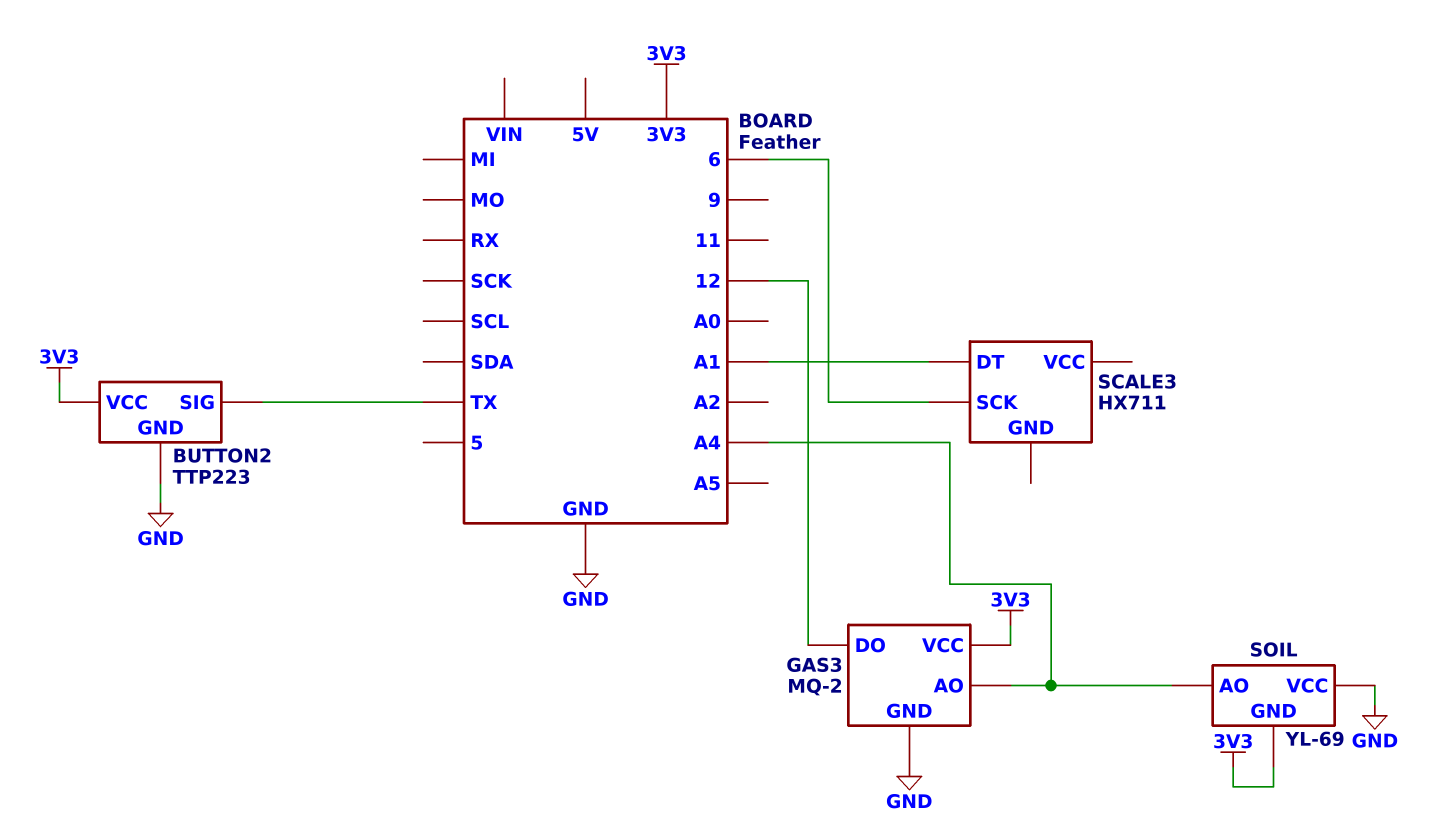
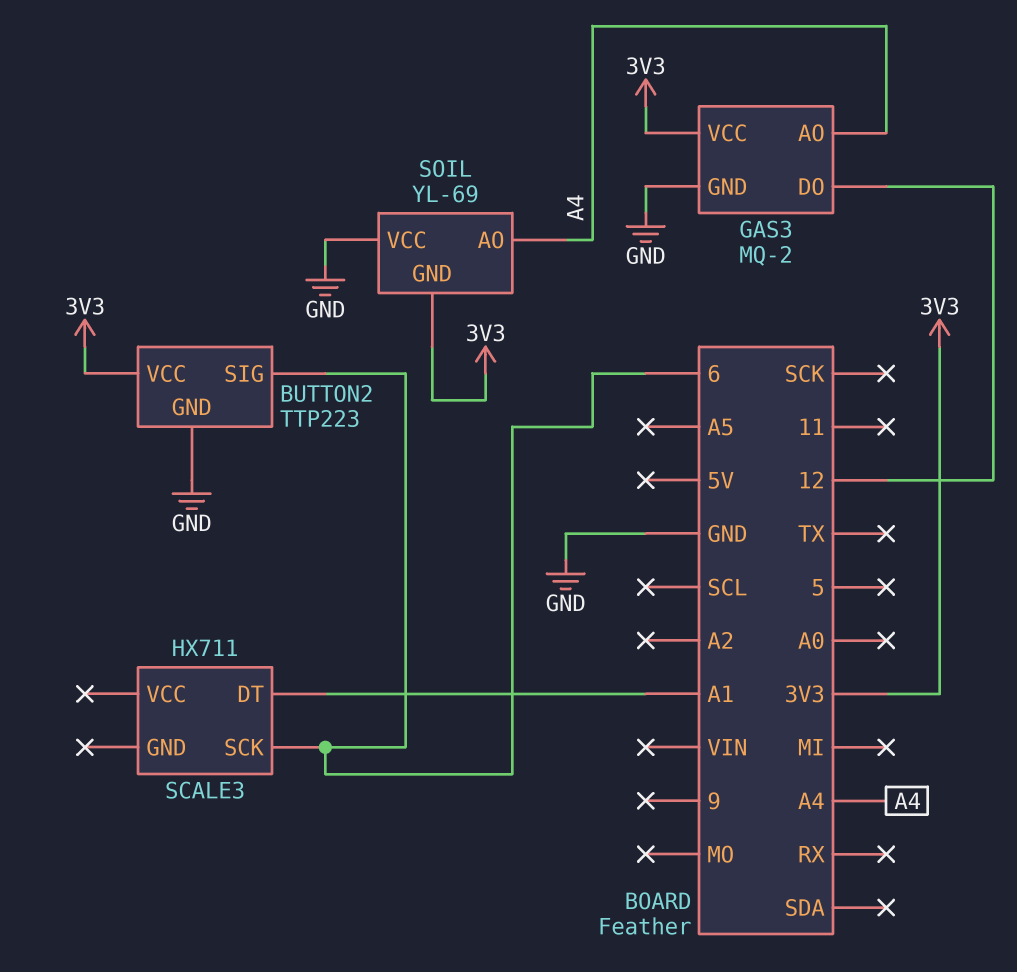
BUTTON2 pin SIG: TX -> 6

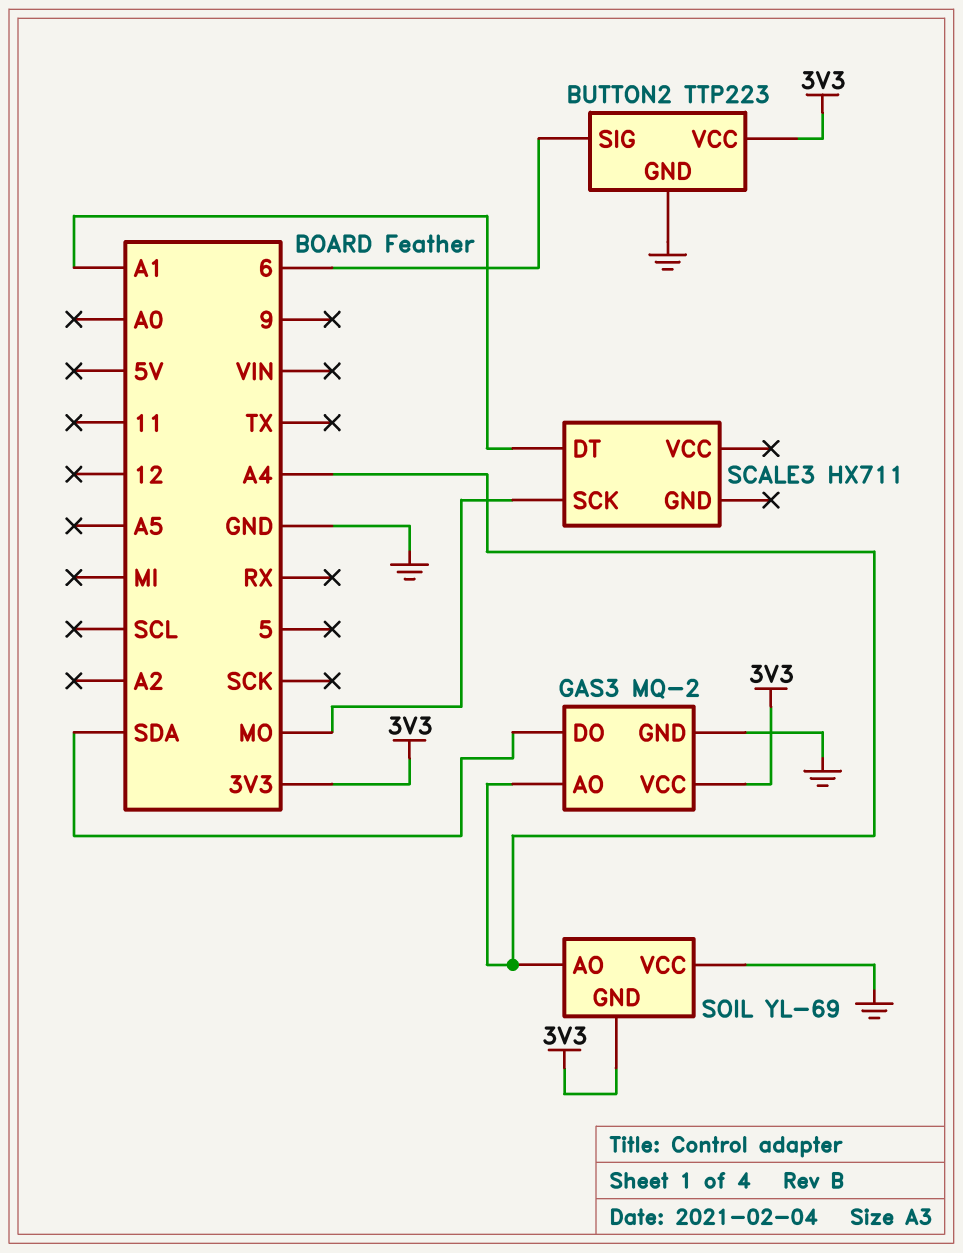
GAS3 pin DO: 12 -> SDA
SCALE3 pin SCK: 6 -> MO

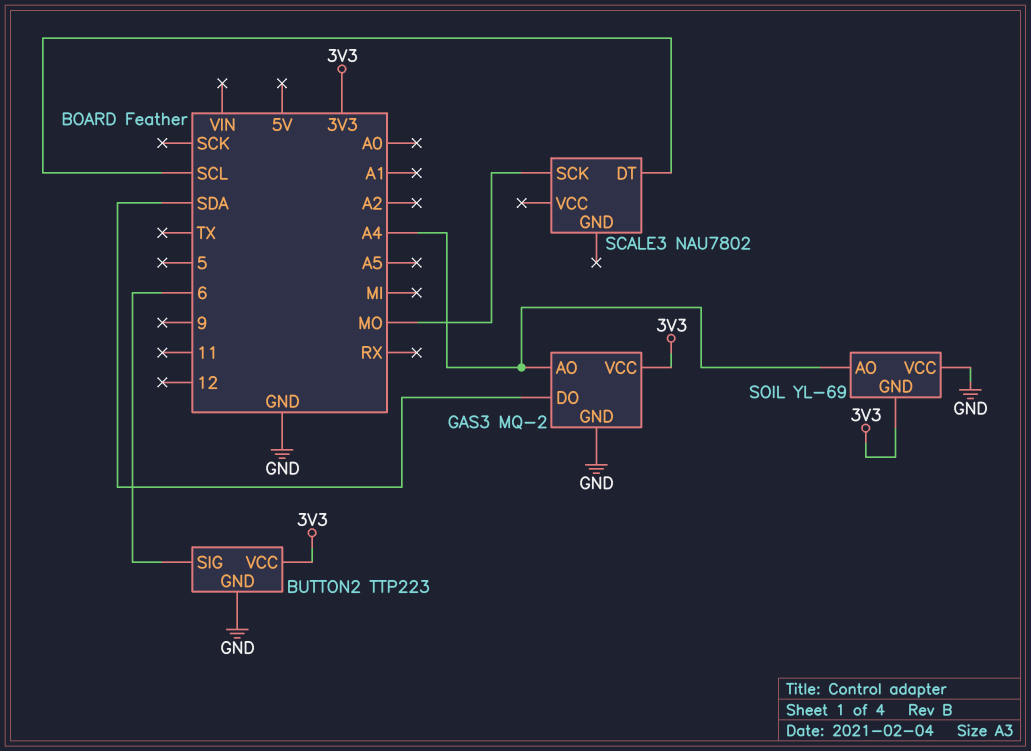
SCALE3: HX711 -> NAU7802
SCALE3 pin DT: A1 -> SCL

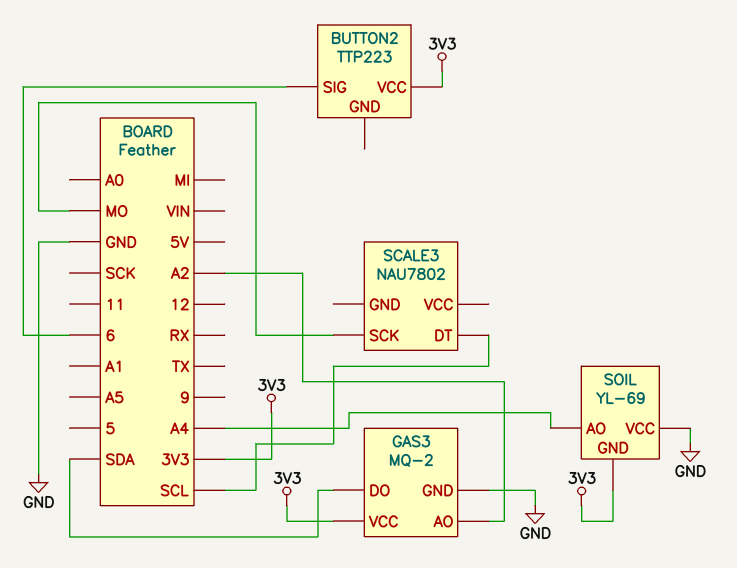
BUTTON2 pin GND: GND -> none
GAS3 pin AO: A4 -> A2

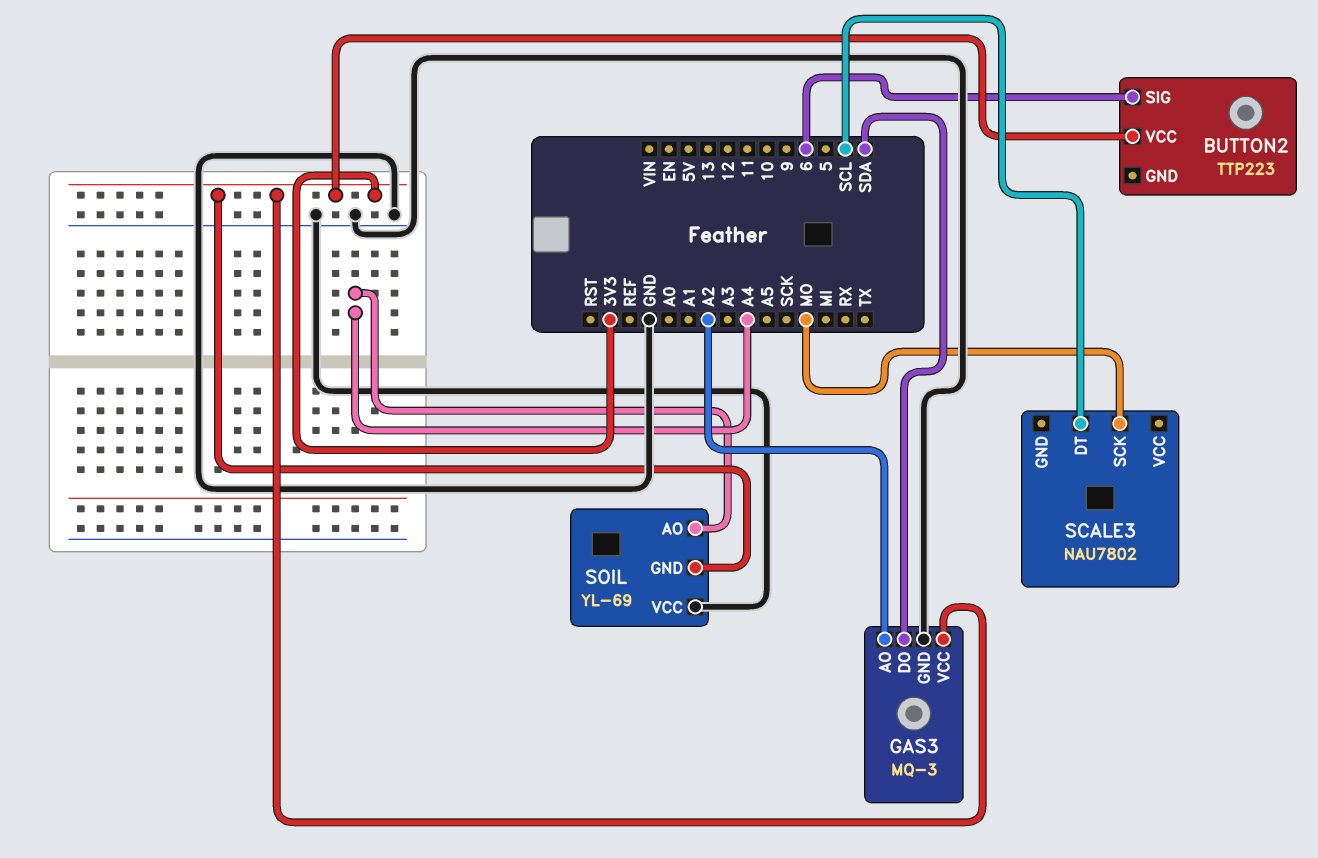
GAS3: MQ-2 -> MQ-3

